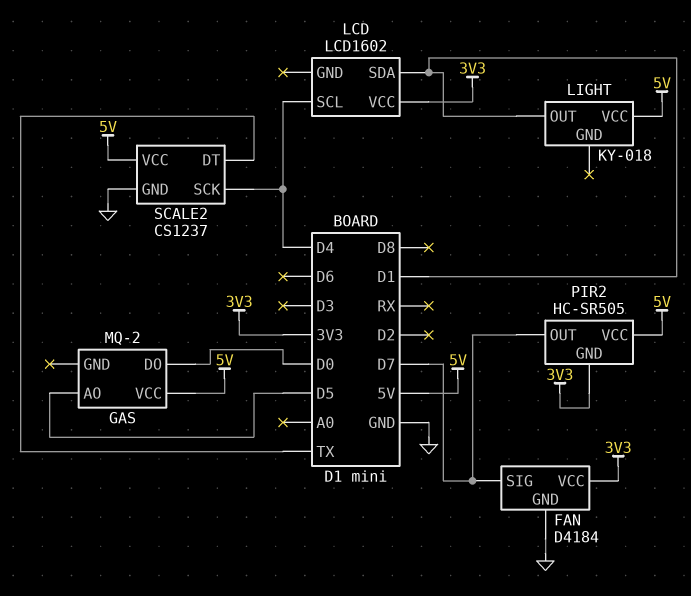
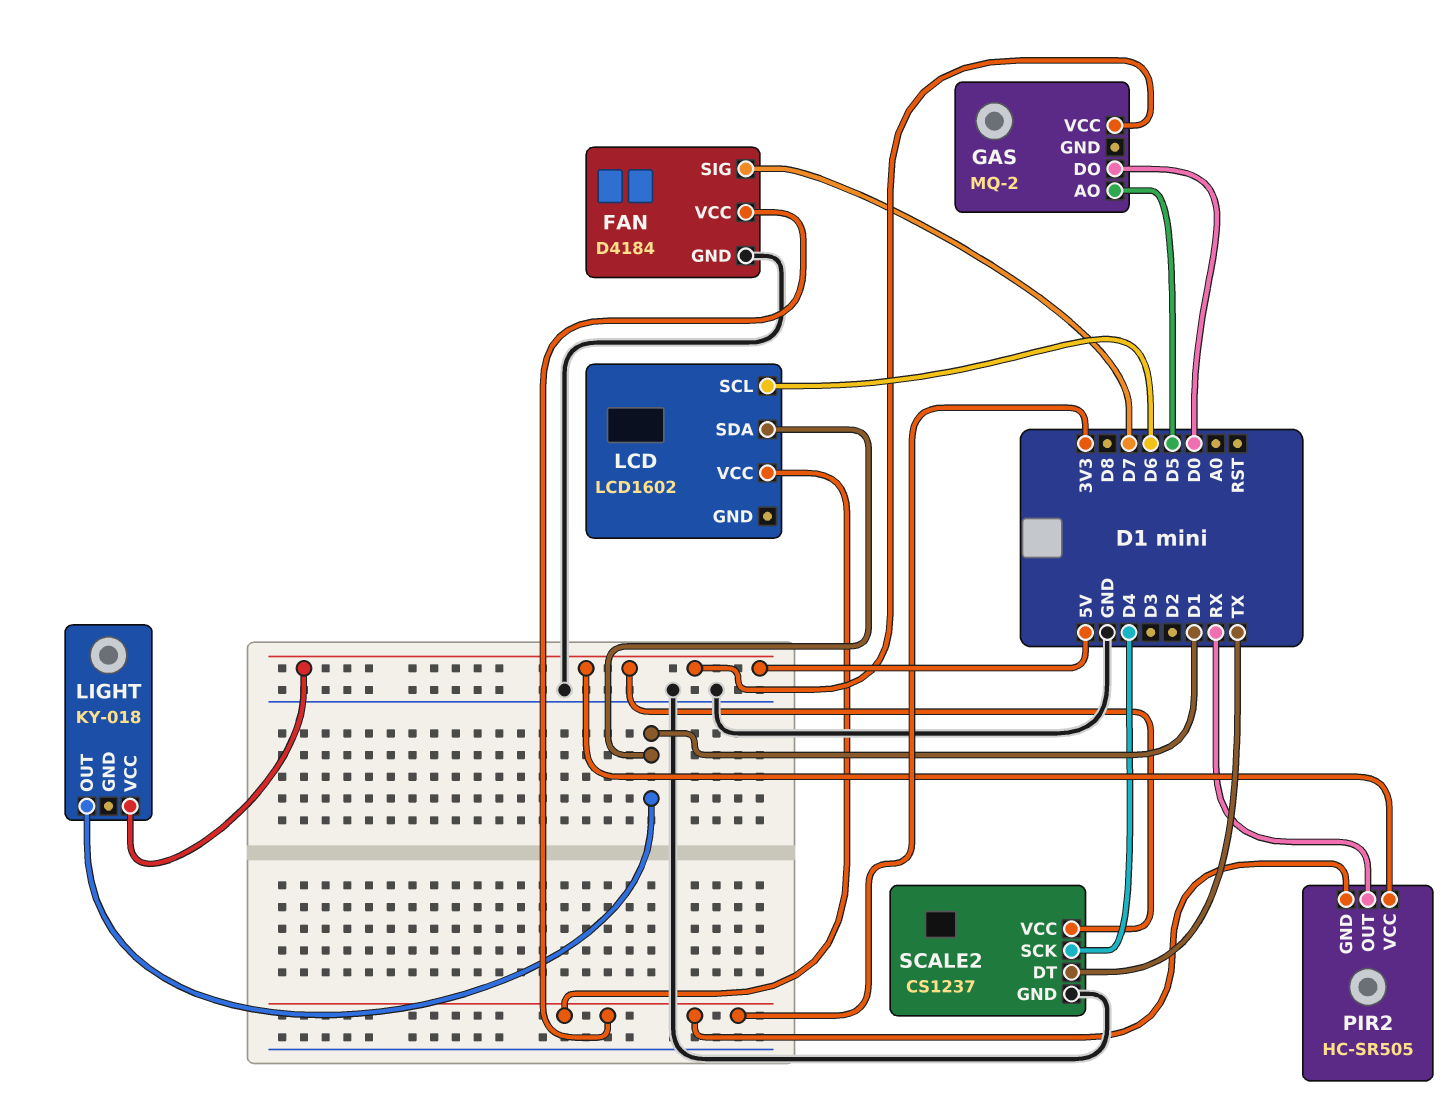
LCD pin SCL: D4 -> D6
PIR2 pin OUT: D7 -> RX

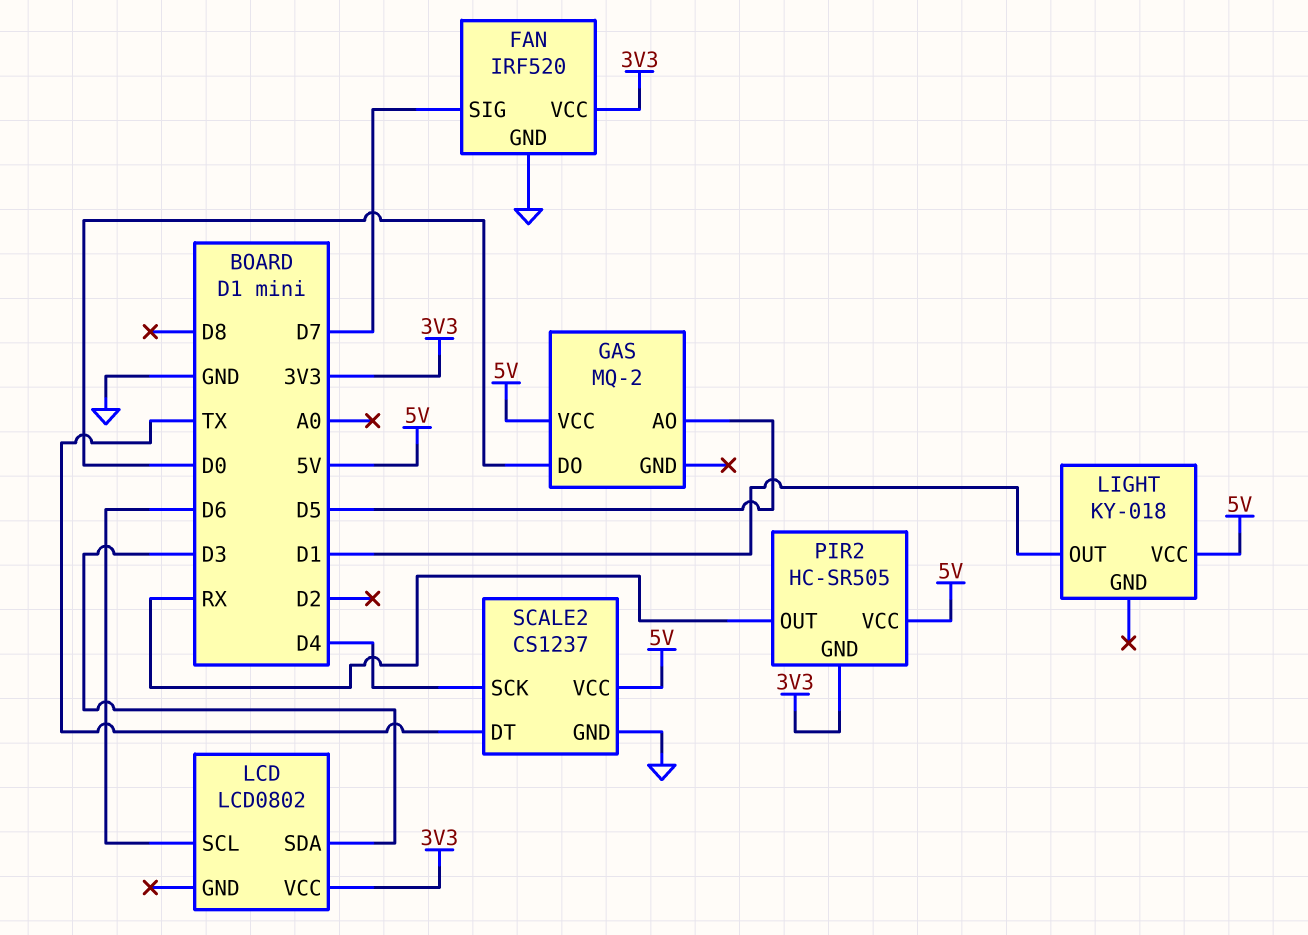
FAN: D4184 -> IRF520
LCD: LCD1602 -> LCD0802
LCD pin SDA: D1 -> D3

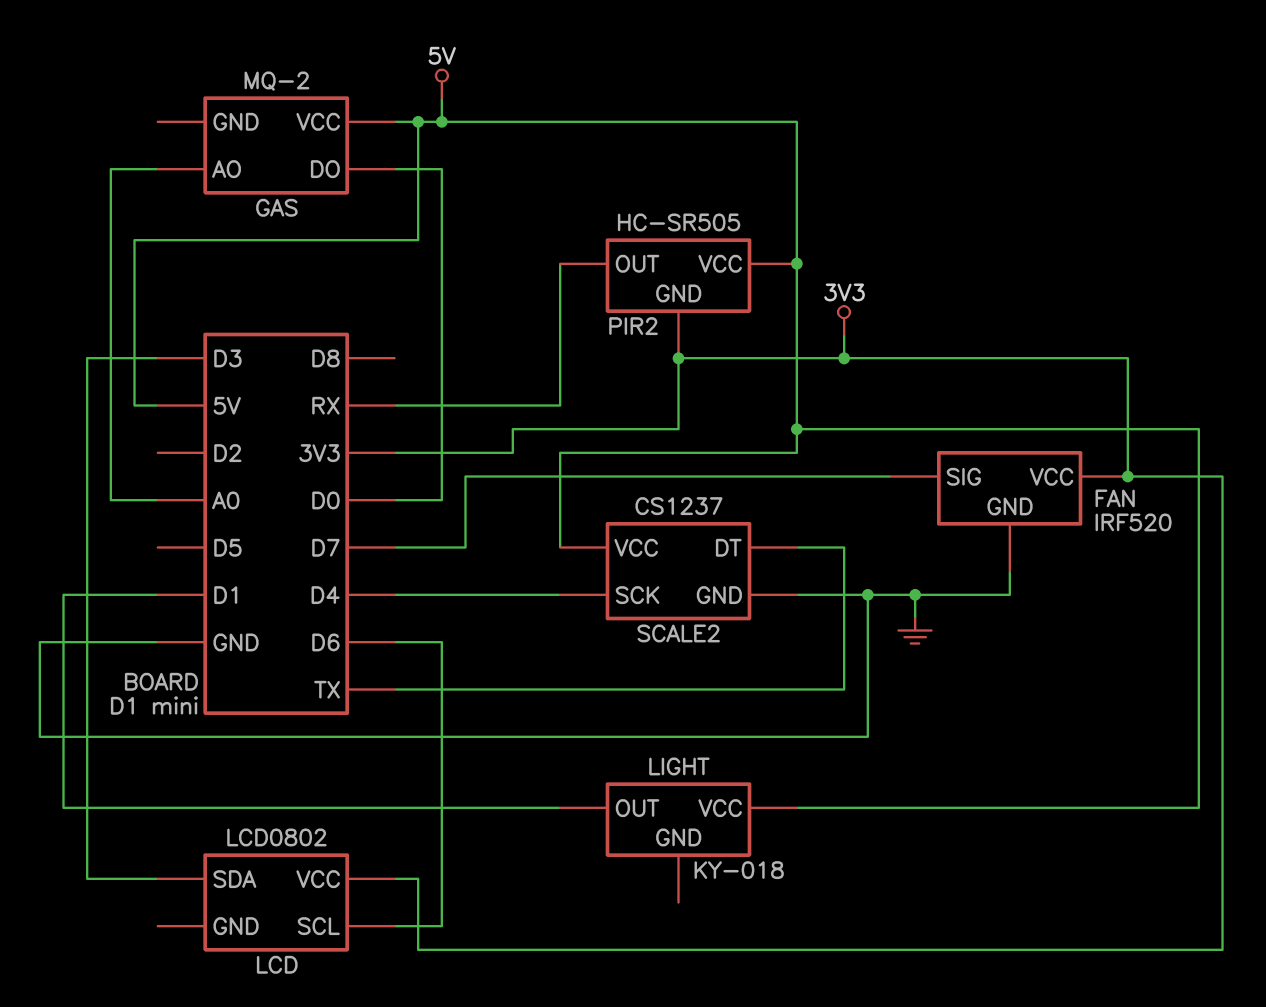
GAS pin AO: D5 -> A0

